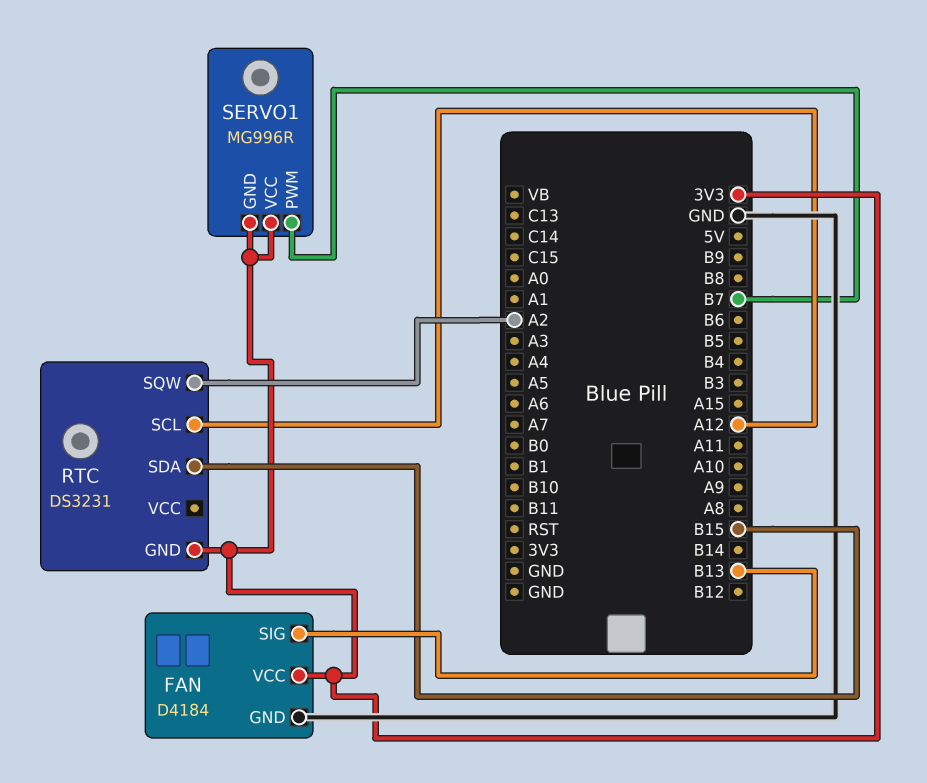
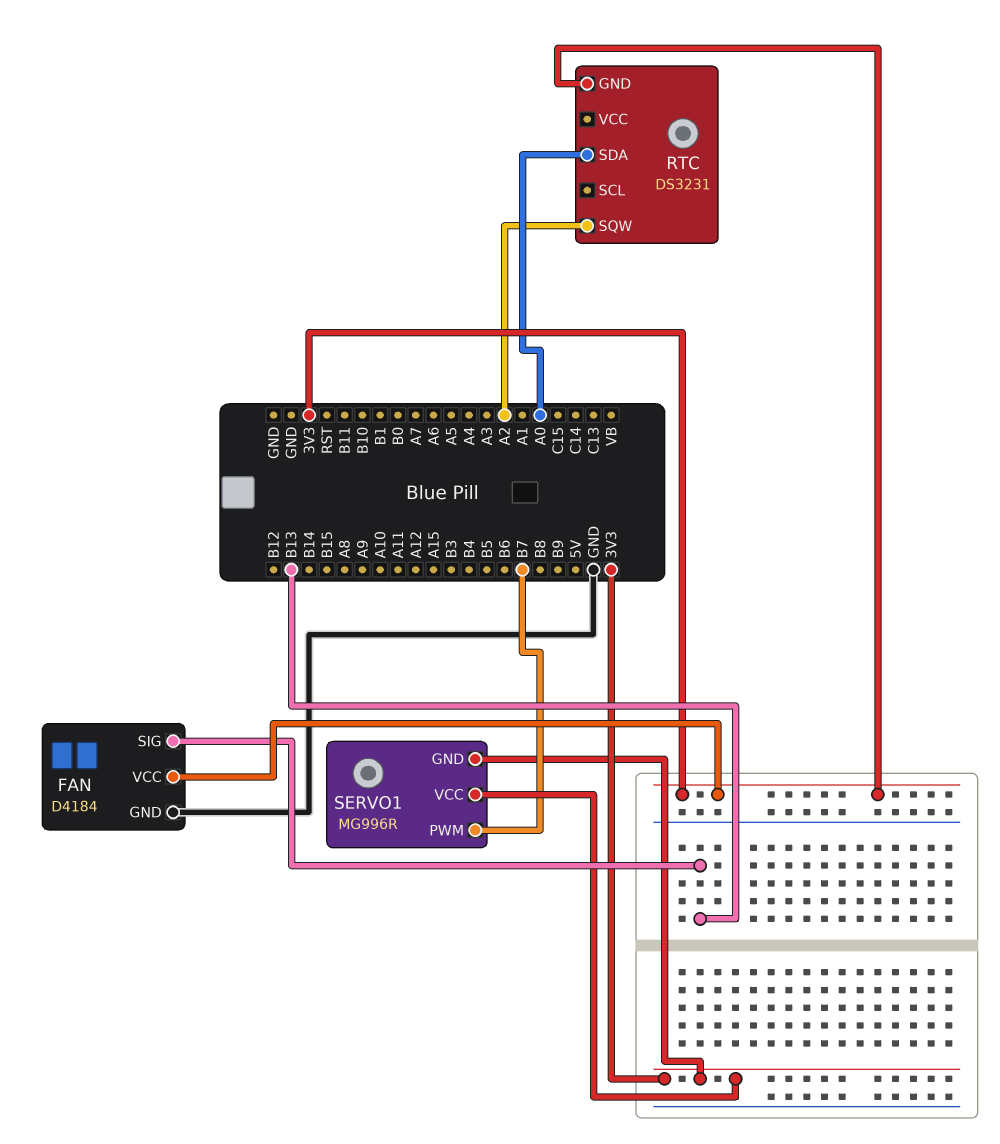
RTC pin SCL: A12 -> none
RTC pin SDA: B15 -> A0

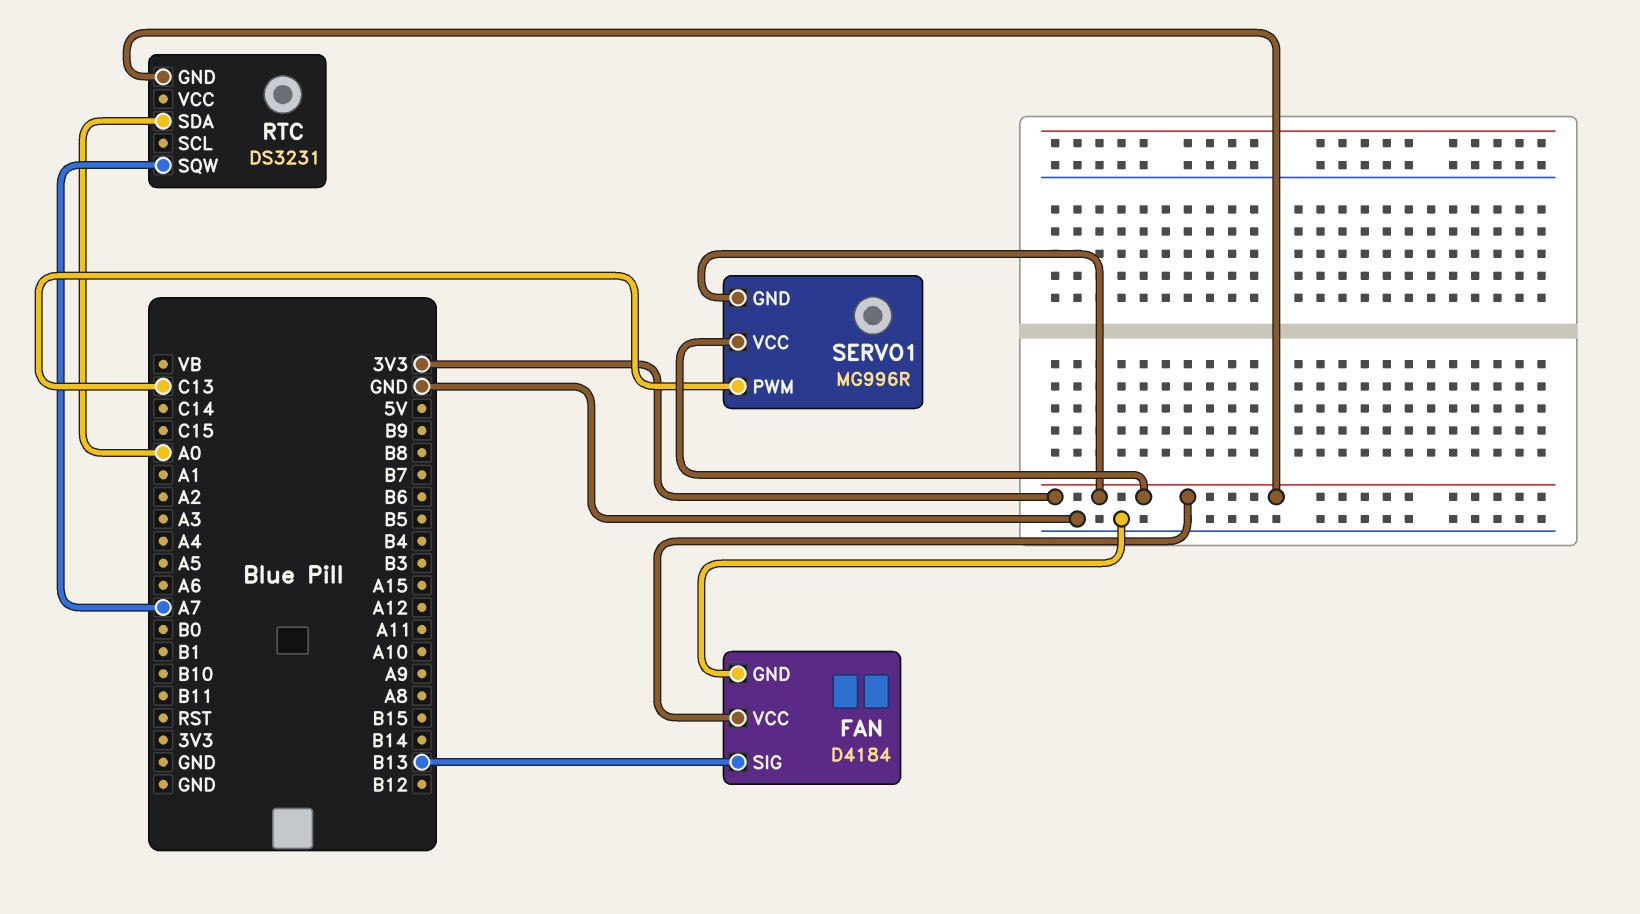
RTC pin SQW: A2 -> A7
SERVO1 pin PWM: B7 -> C13

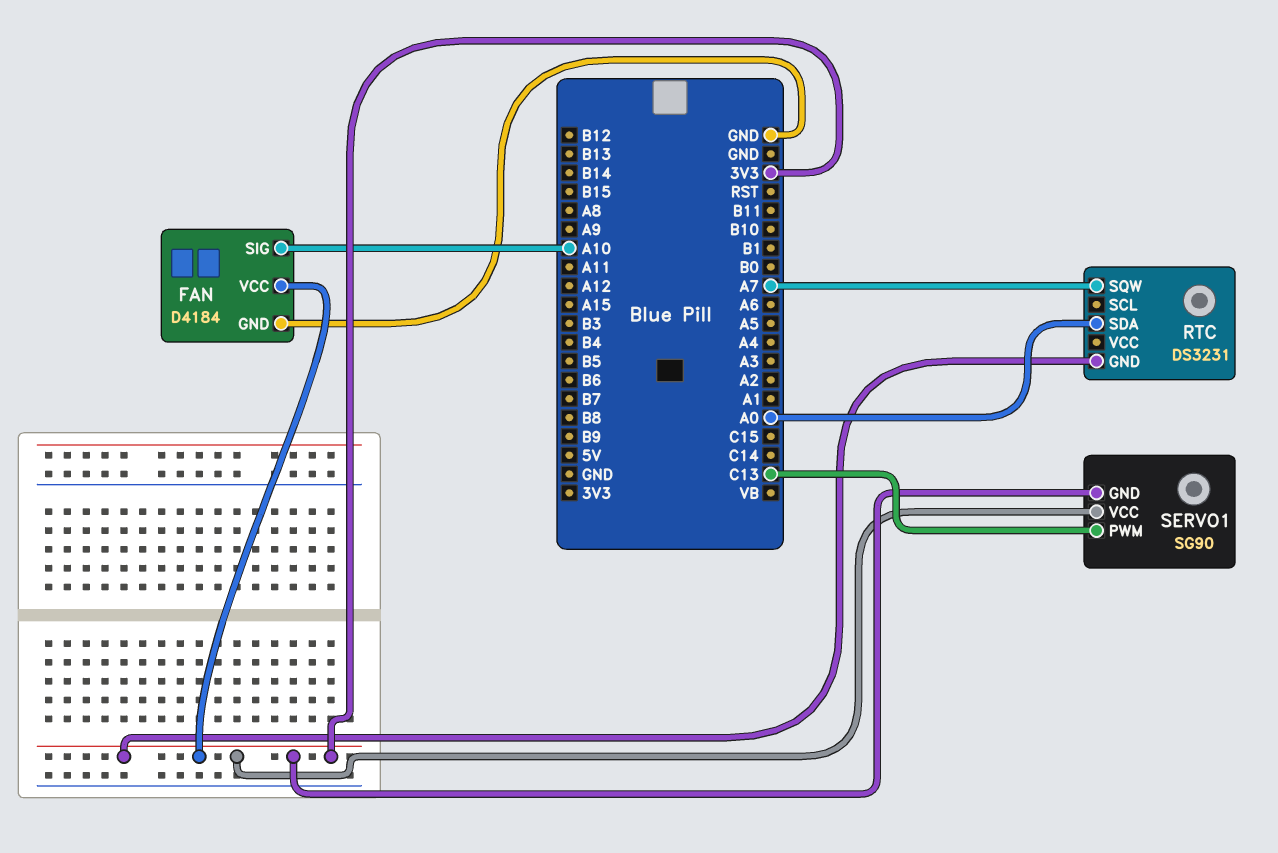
FAN pin SIG: B13 -> A10
SERVO1: MG996R -> SG90

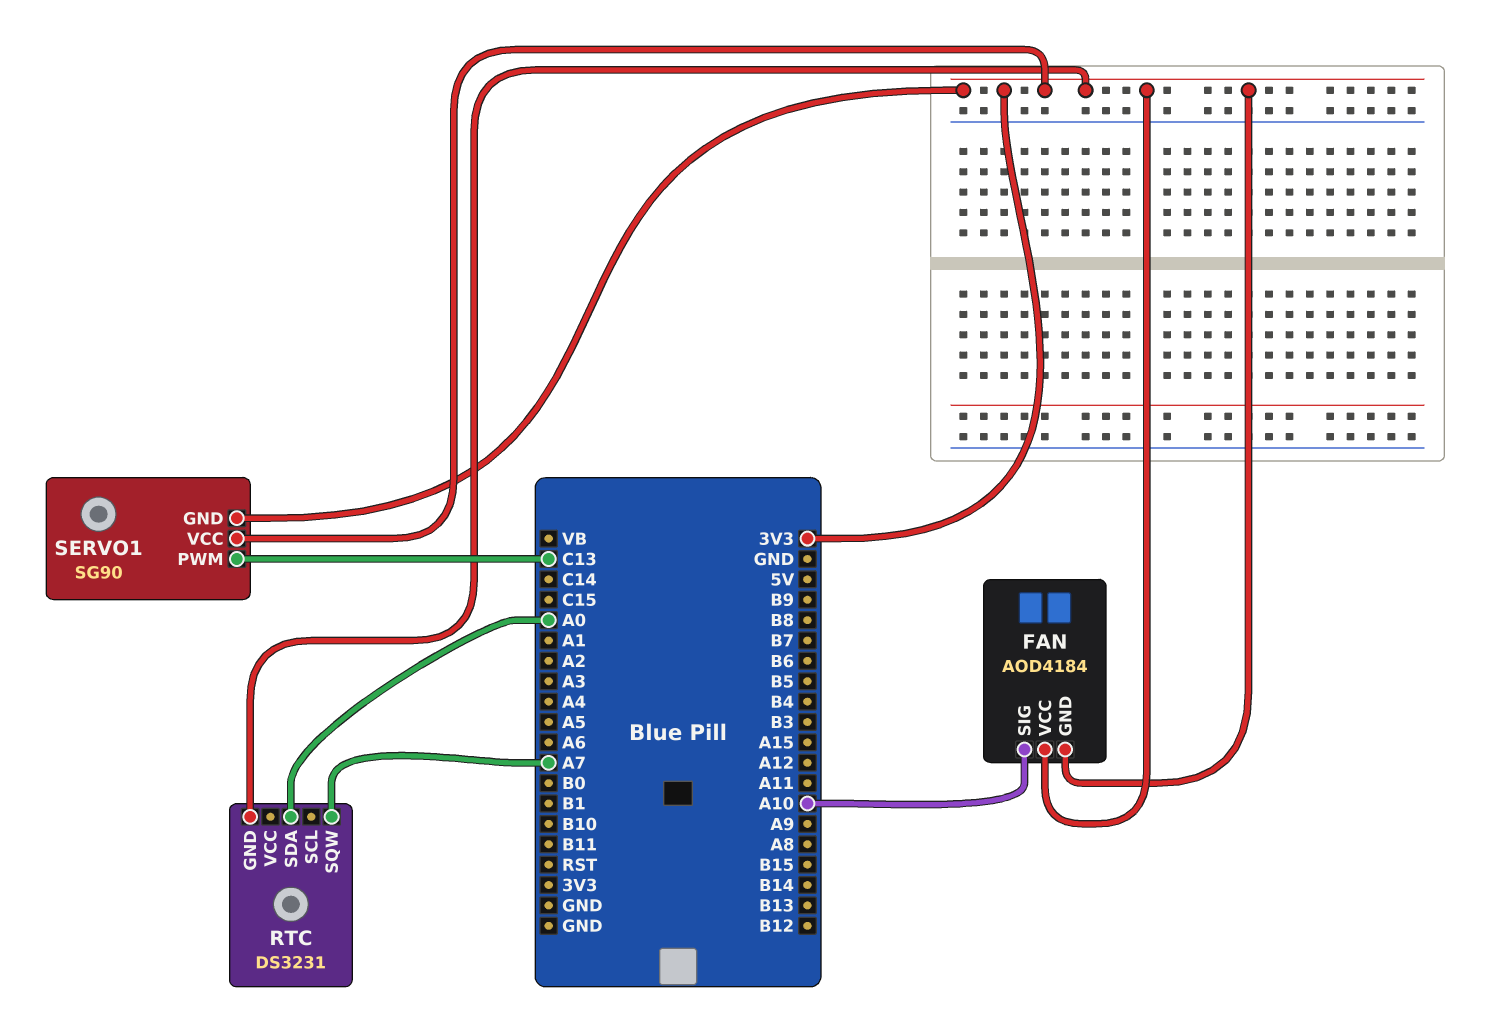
FAN: D4184 -> AOD4184
FAN pin GND: GND -> 3V3

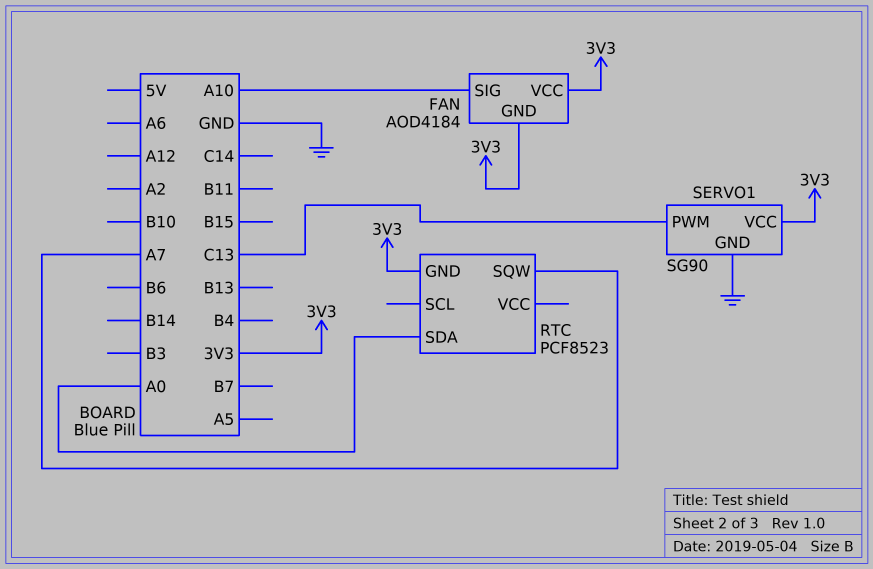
RTC: DS3231 -> PCF8523
SERVO1 pin GND: 3V3 -> GND

